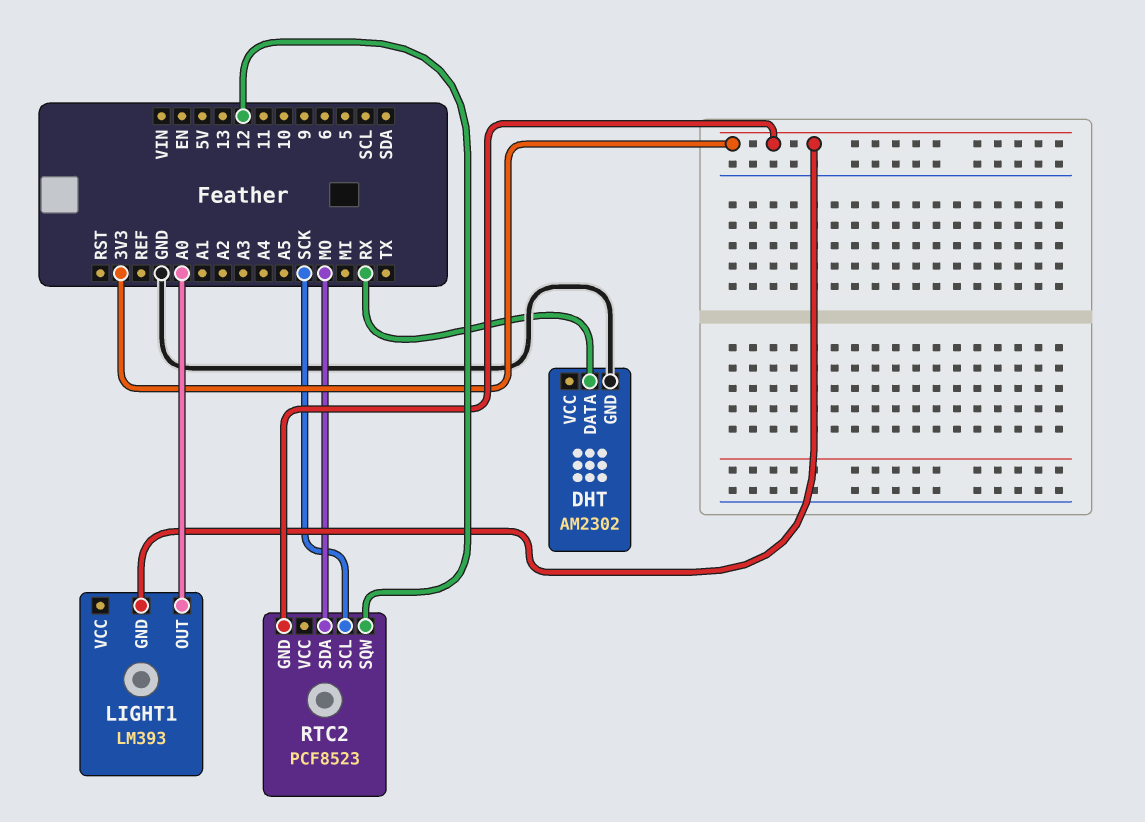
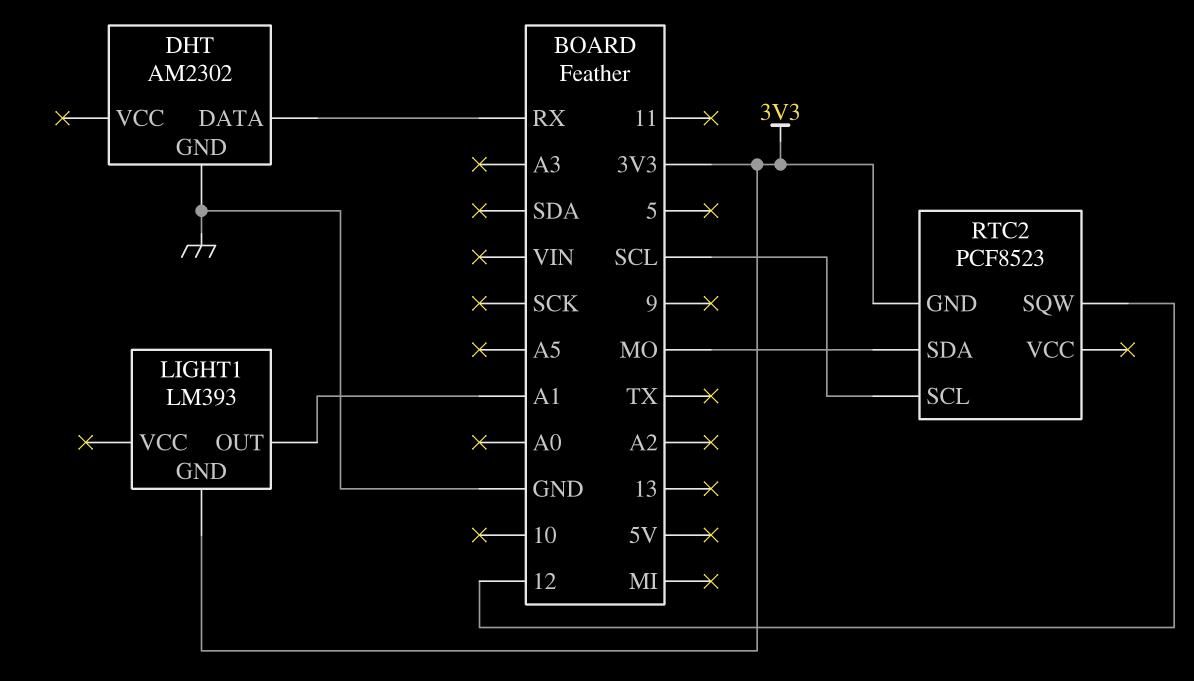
LIGHT1 pin OUT: A0 -> A1
RTC2 pin SCL: SCK -> SCL

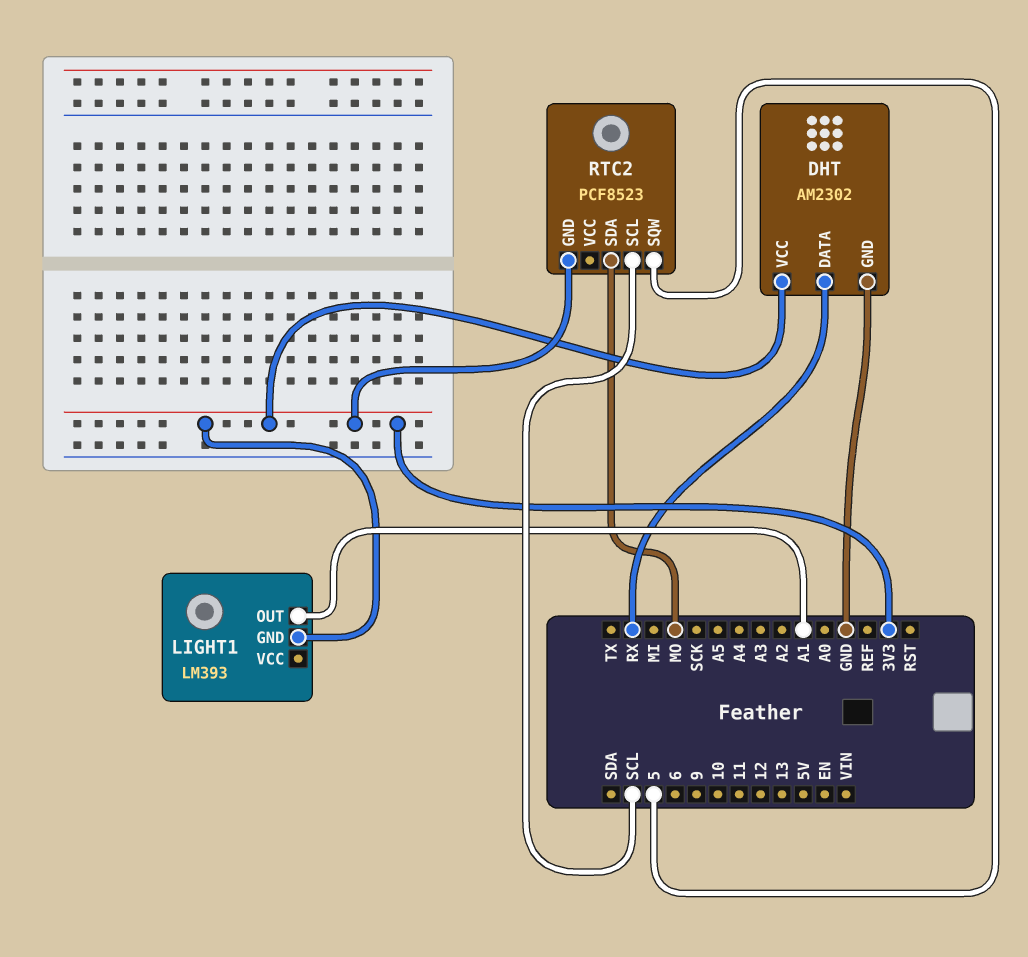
DHT pin VCC: none -> 3V3
RTC2 pin SQW: 12 -> 5

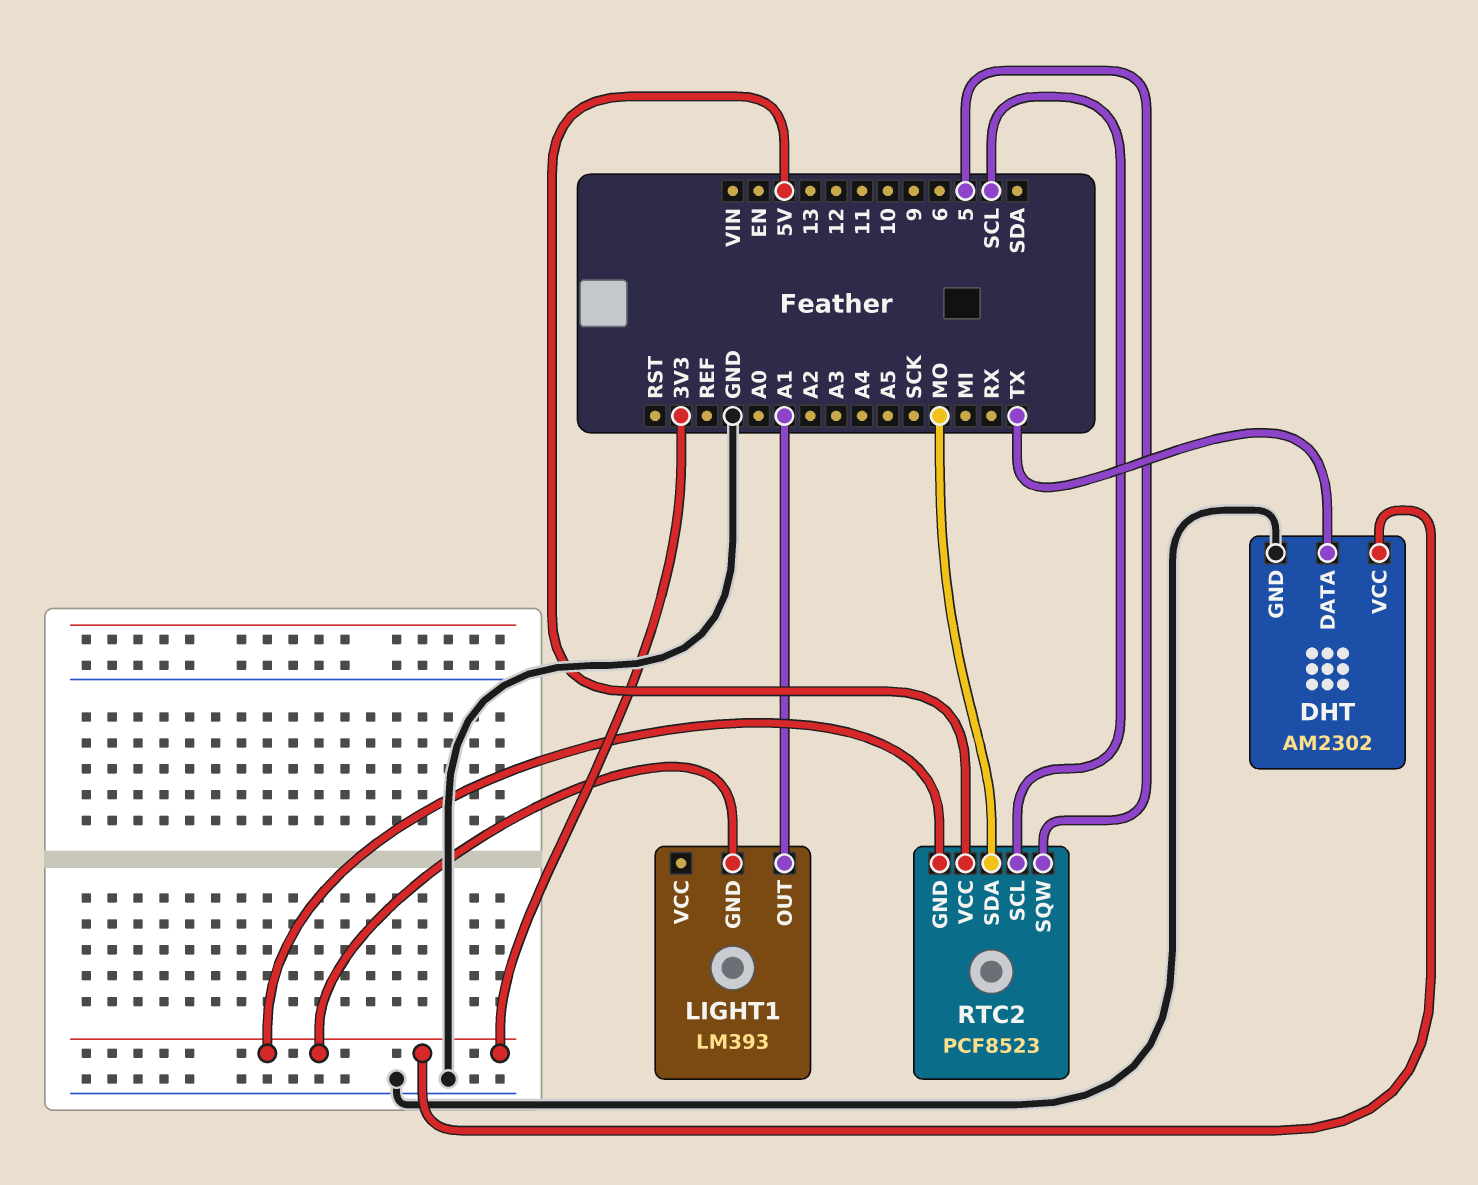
DHT pin DATA: RX -> TX
RTC2 pin VCC: none -> 5V

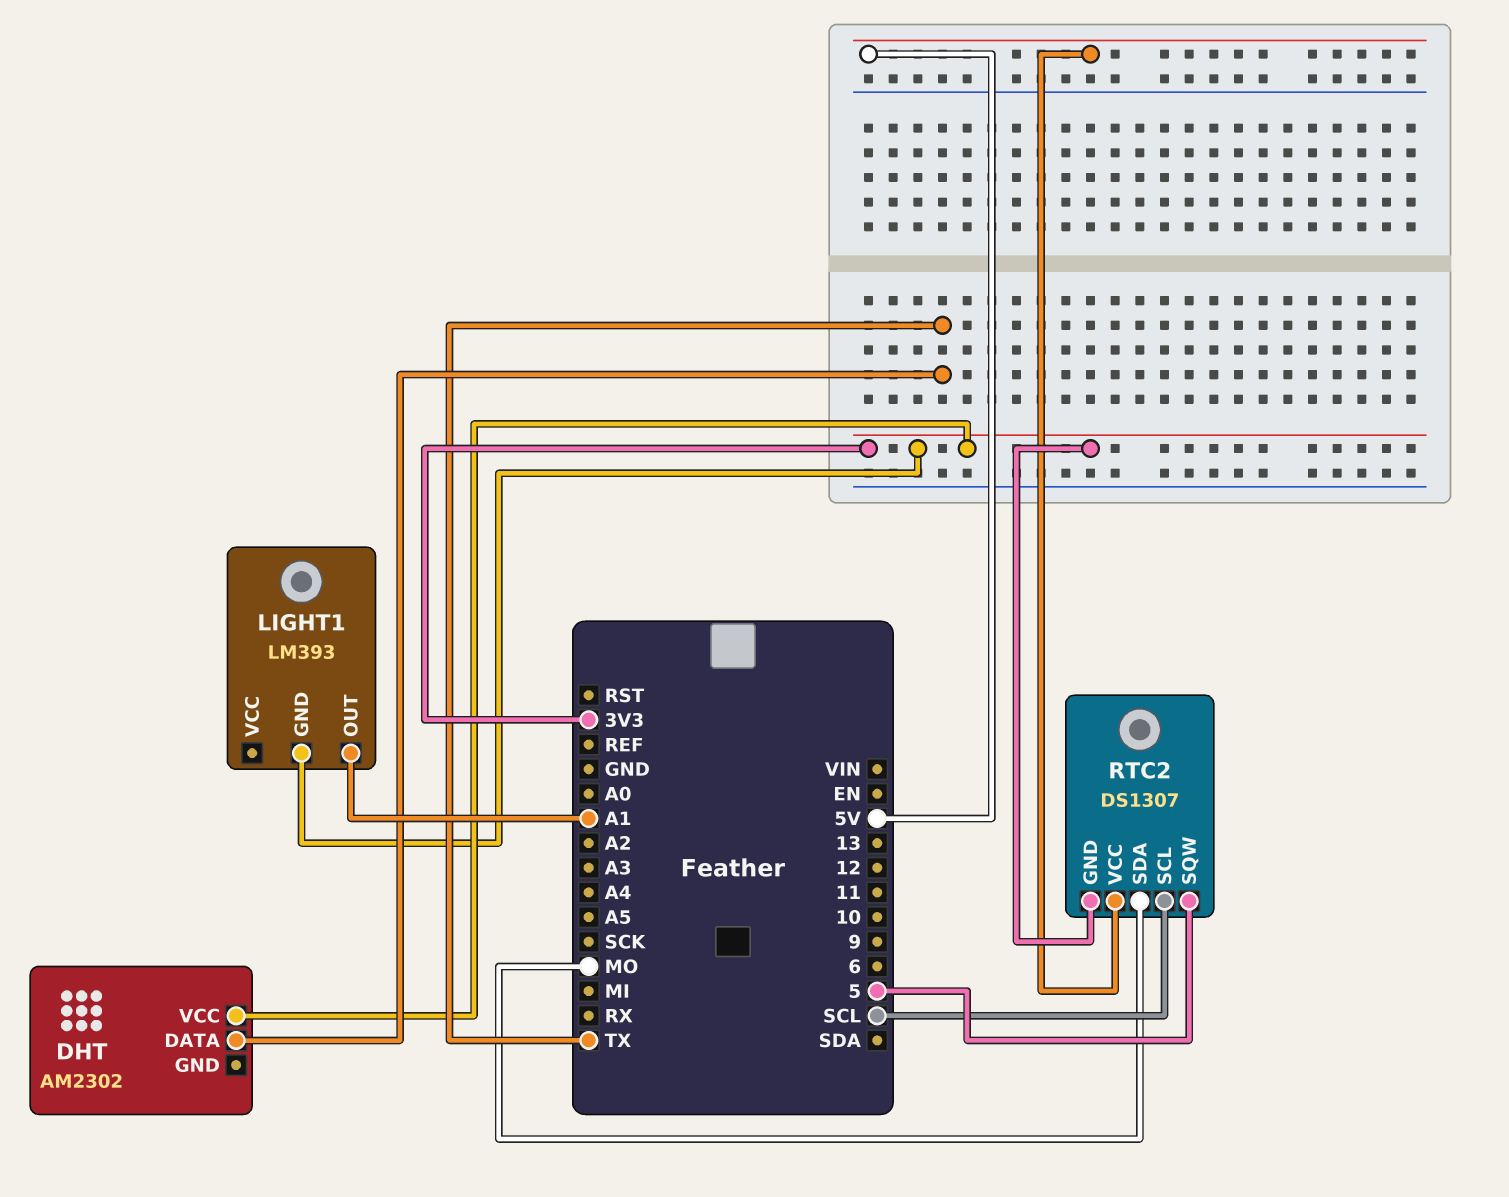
DHT pin GND: GND -> none
RTC2: PCF8523 -> DS1307

